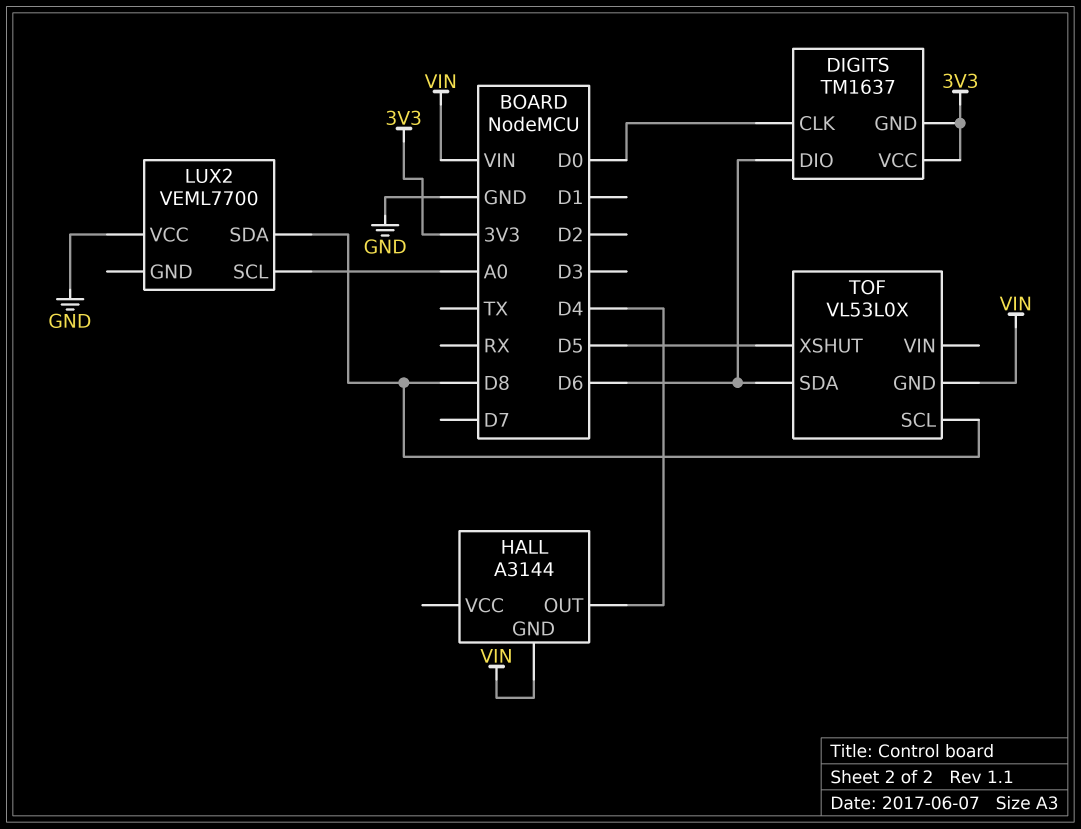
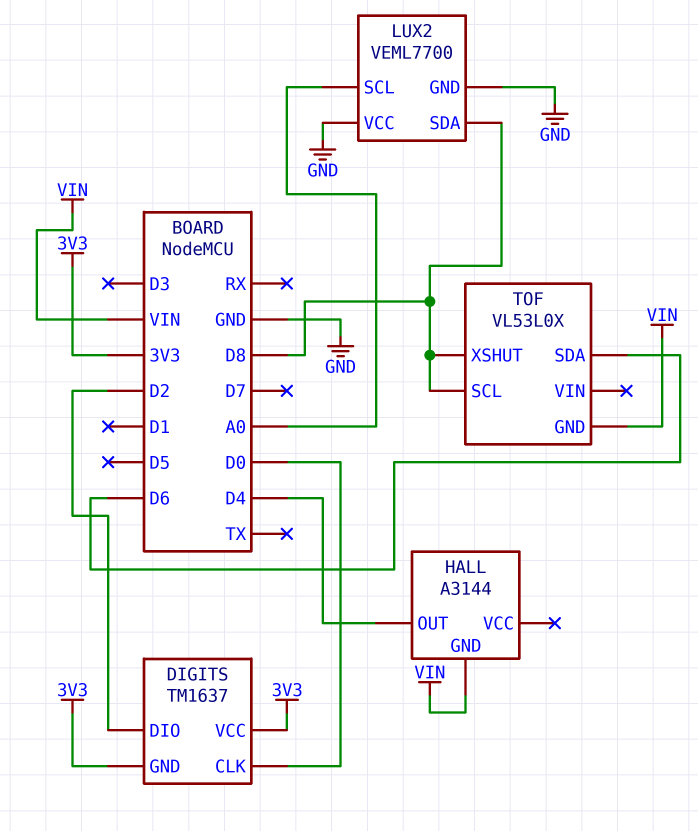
DIGITS pin DIO: D6 -> D2
LUX2 pin GND: none -> GND
TOF pin XSHUT: D5 -> D8

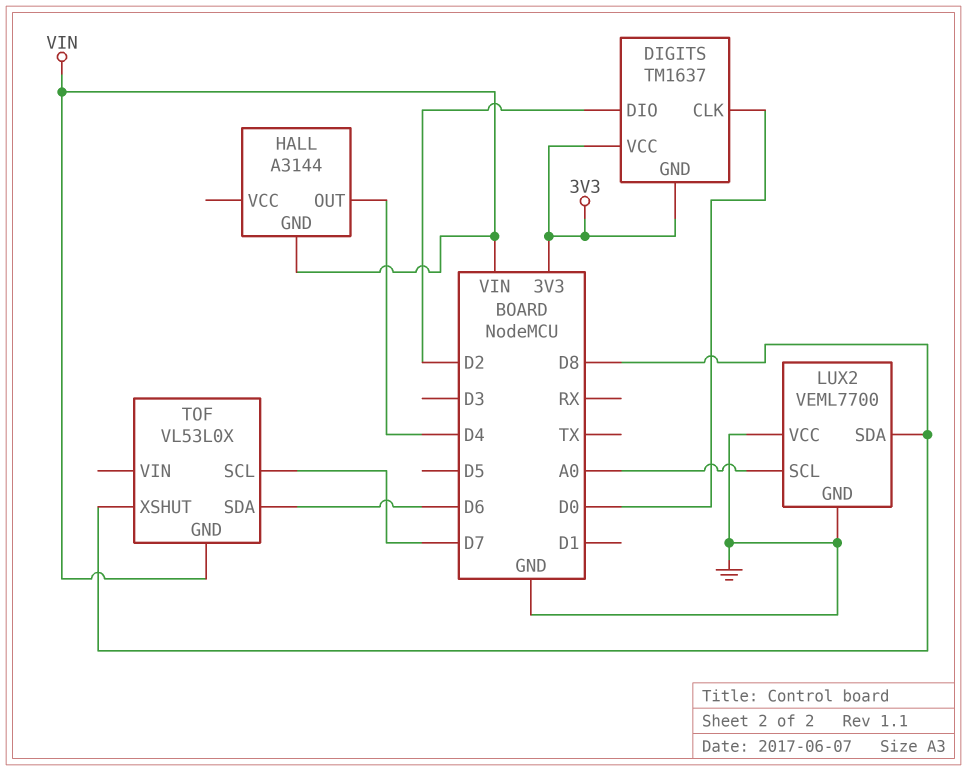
TOF pin SCL: D8 -> D7

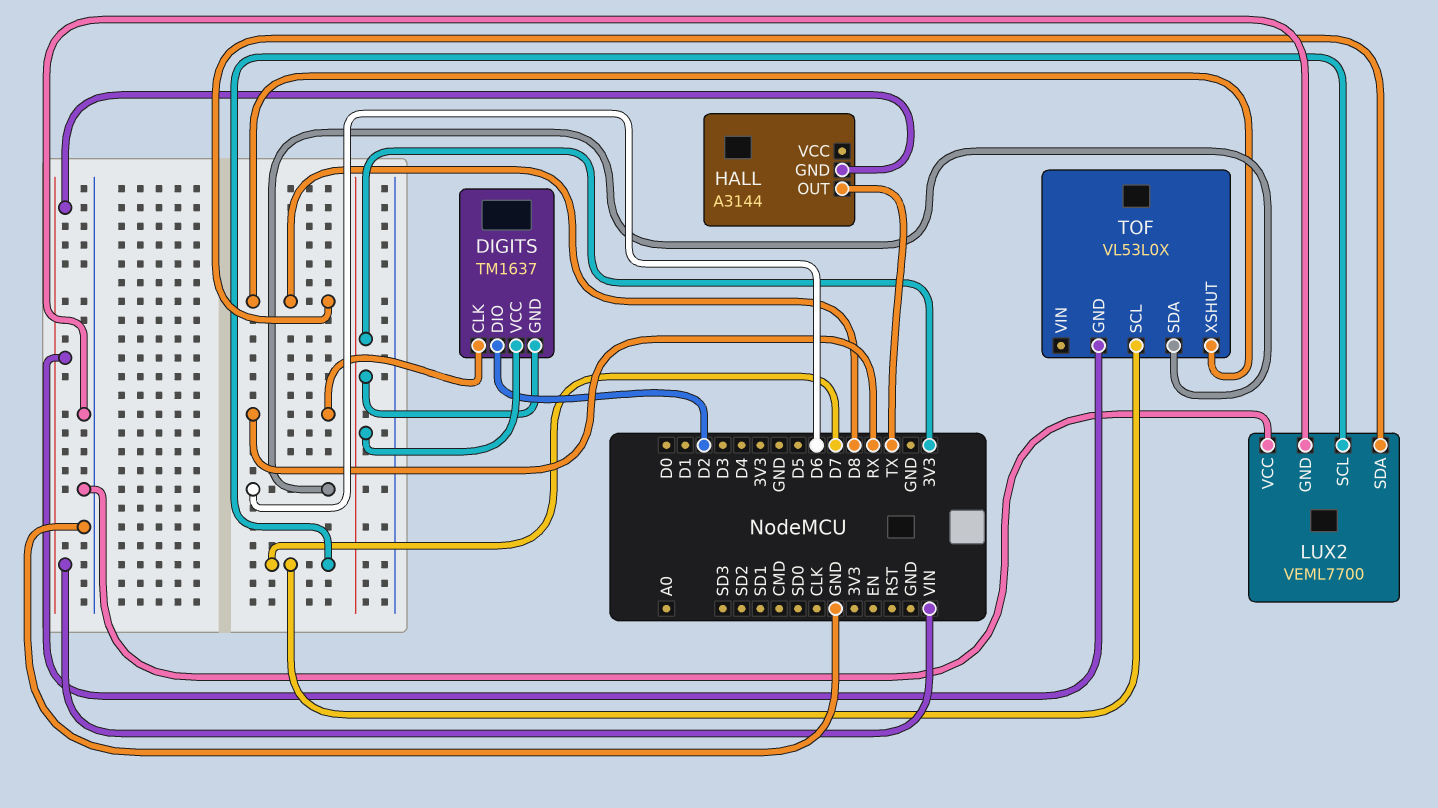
DIGITS pin CLK: D0 -> RX
HALL pin OUT: D4 -> TX
LUX2 pin SCL: A0 -> D7

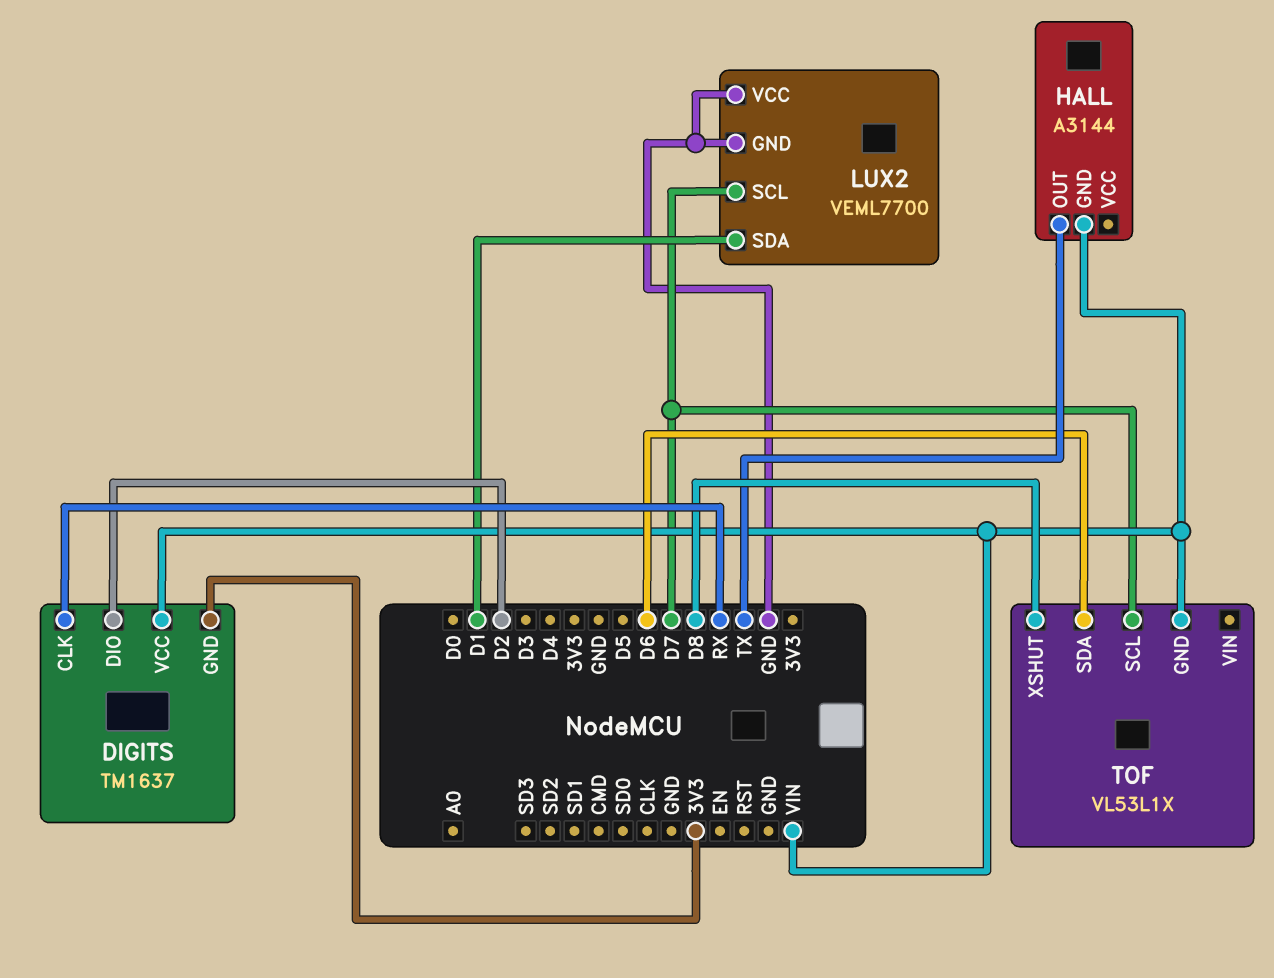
DIGITS pin VCC: 3V3 -> VIN
LUX2 pin SDA: D8 -> D1
TOF: VL53L0X -> VL53L1X

